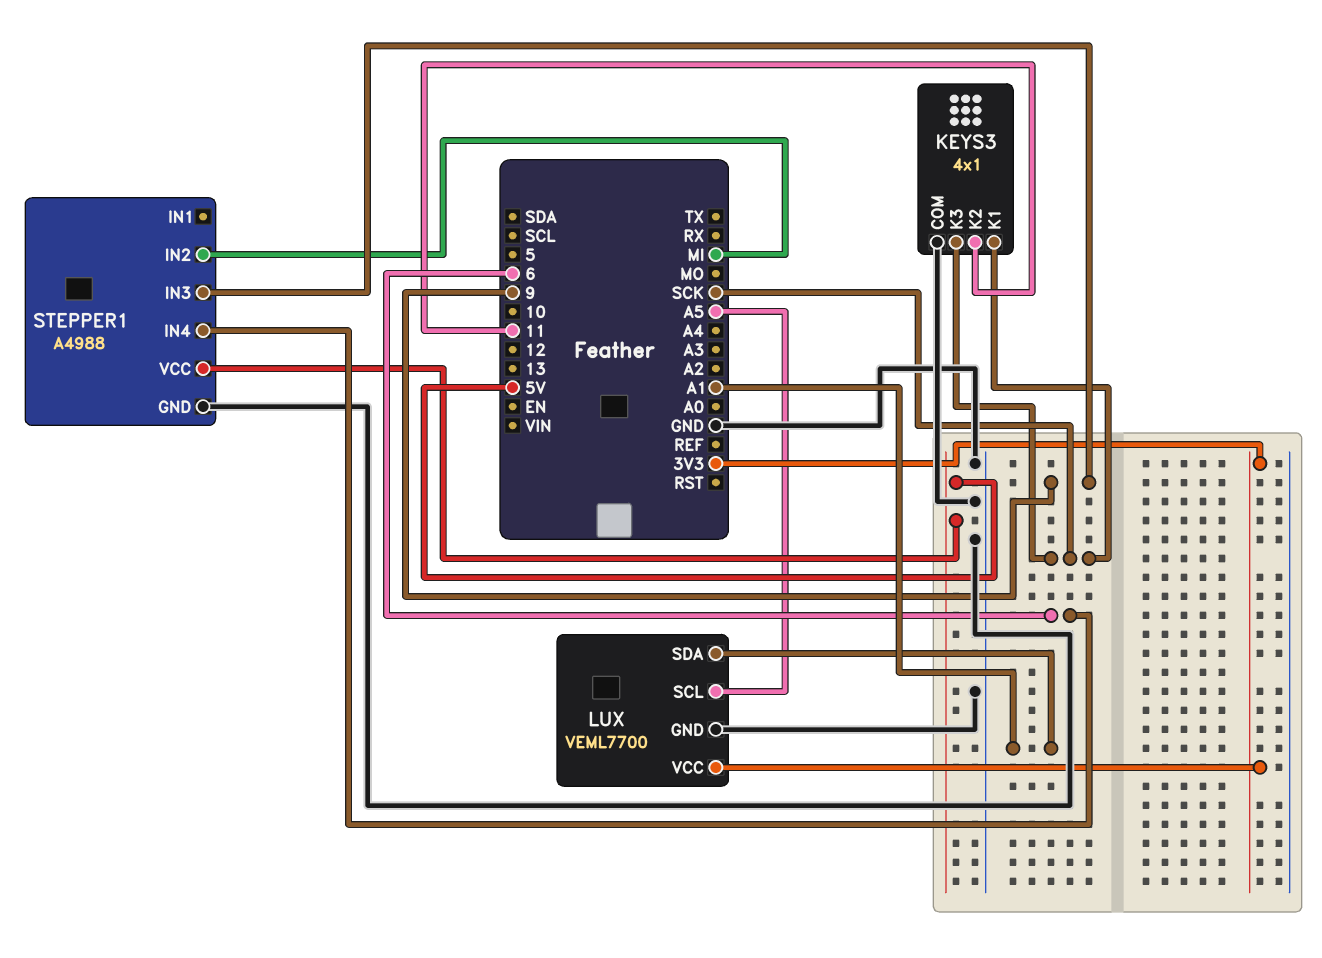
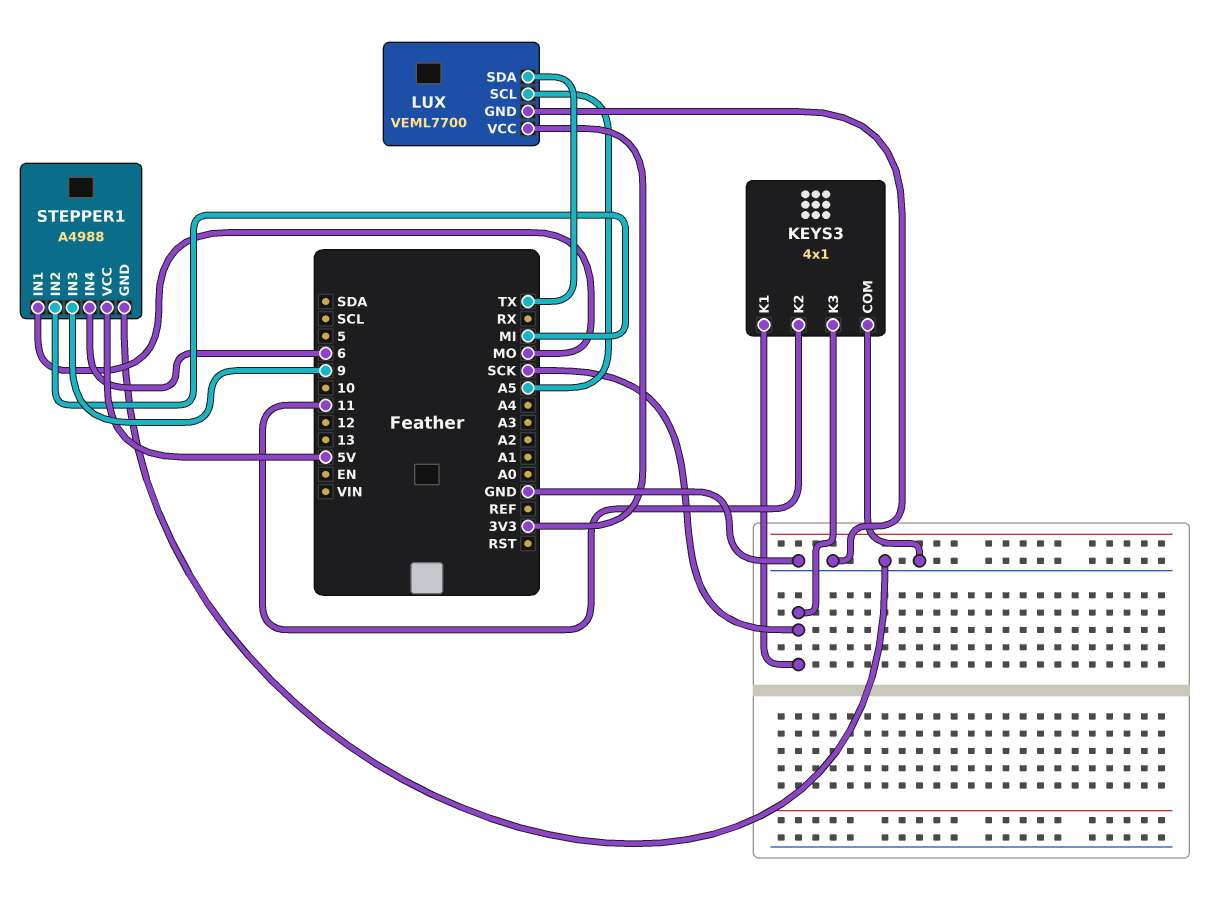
LUX pin SDA: A1 -> TX
STEPPER1 pin IN1: none -> MO

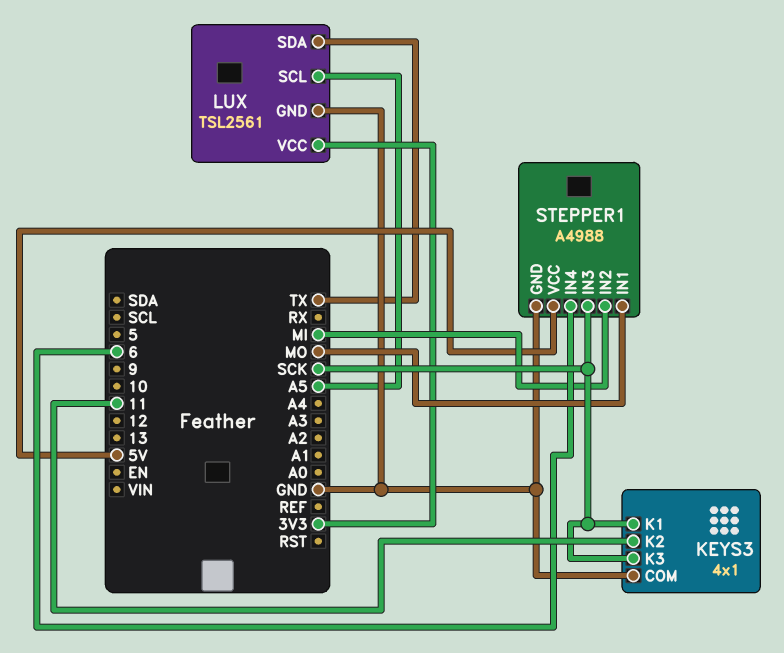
LUX: VEML7700 -> TSL2561
STEPPER1 pin IN3: 9 -> SCK

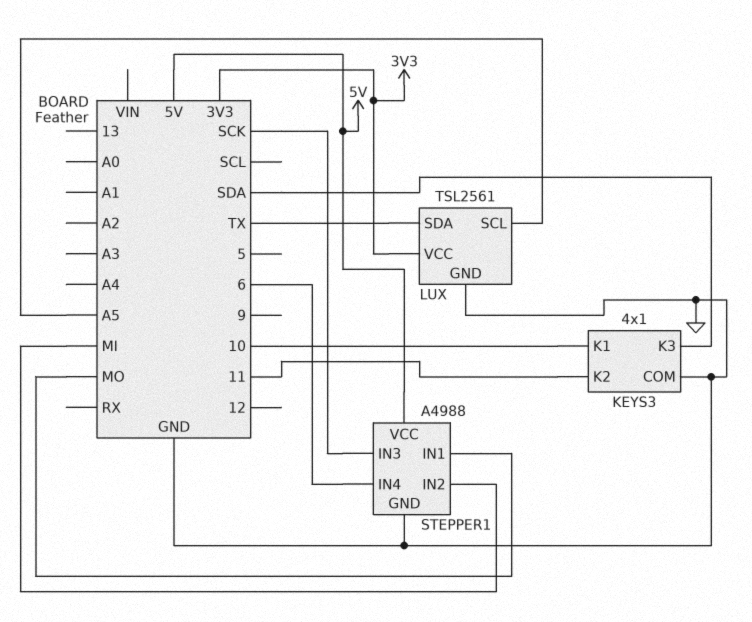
KEYS3 pin K1: SCK -> 10
KEYS3 pin K3: SCK -> SDA

